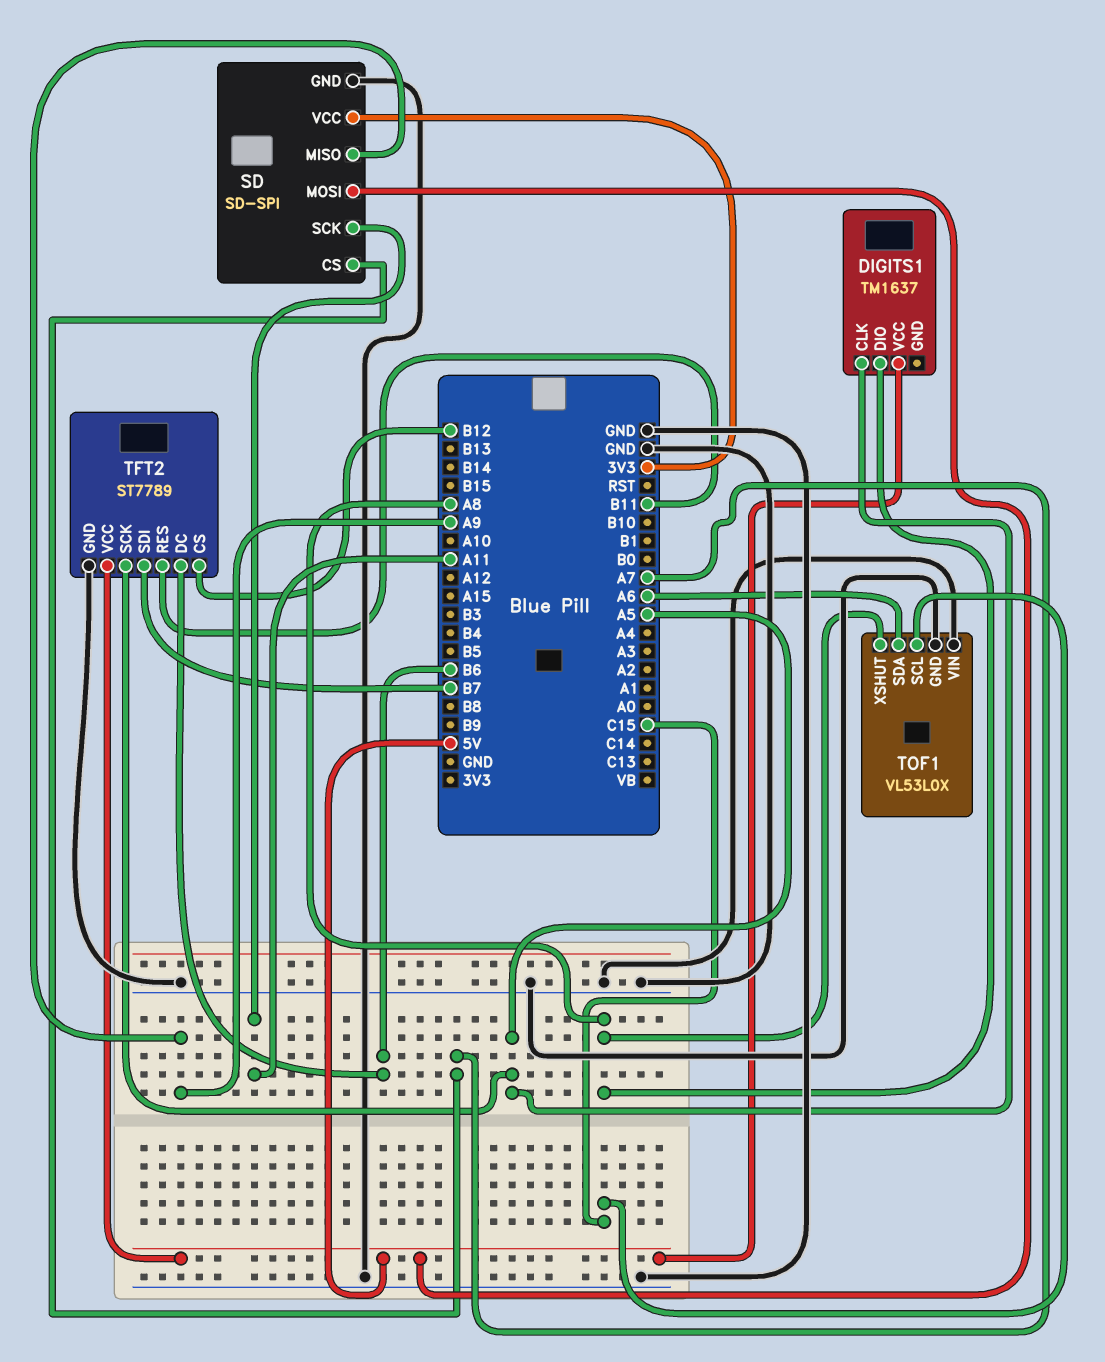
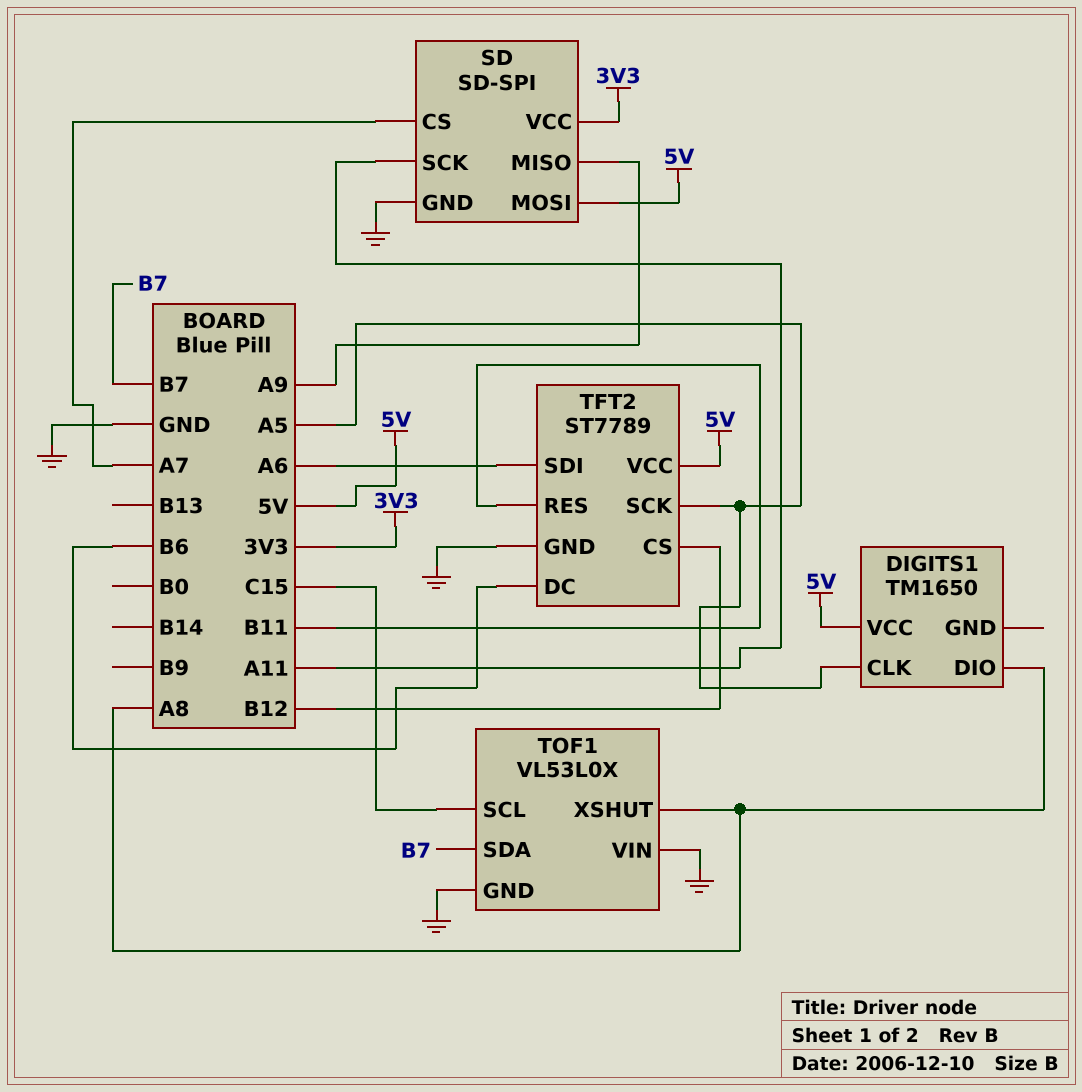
DIGITS1: TM1637 -> TM1650
TFT2 pin SDI: B7 -> A6
TOF1 pin SDA: A6 -> B7

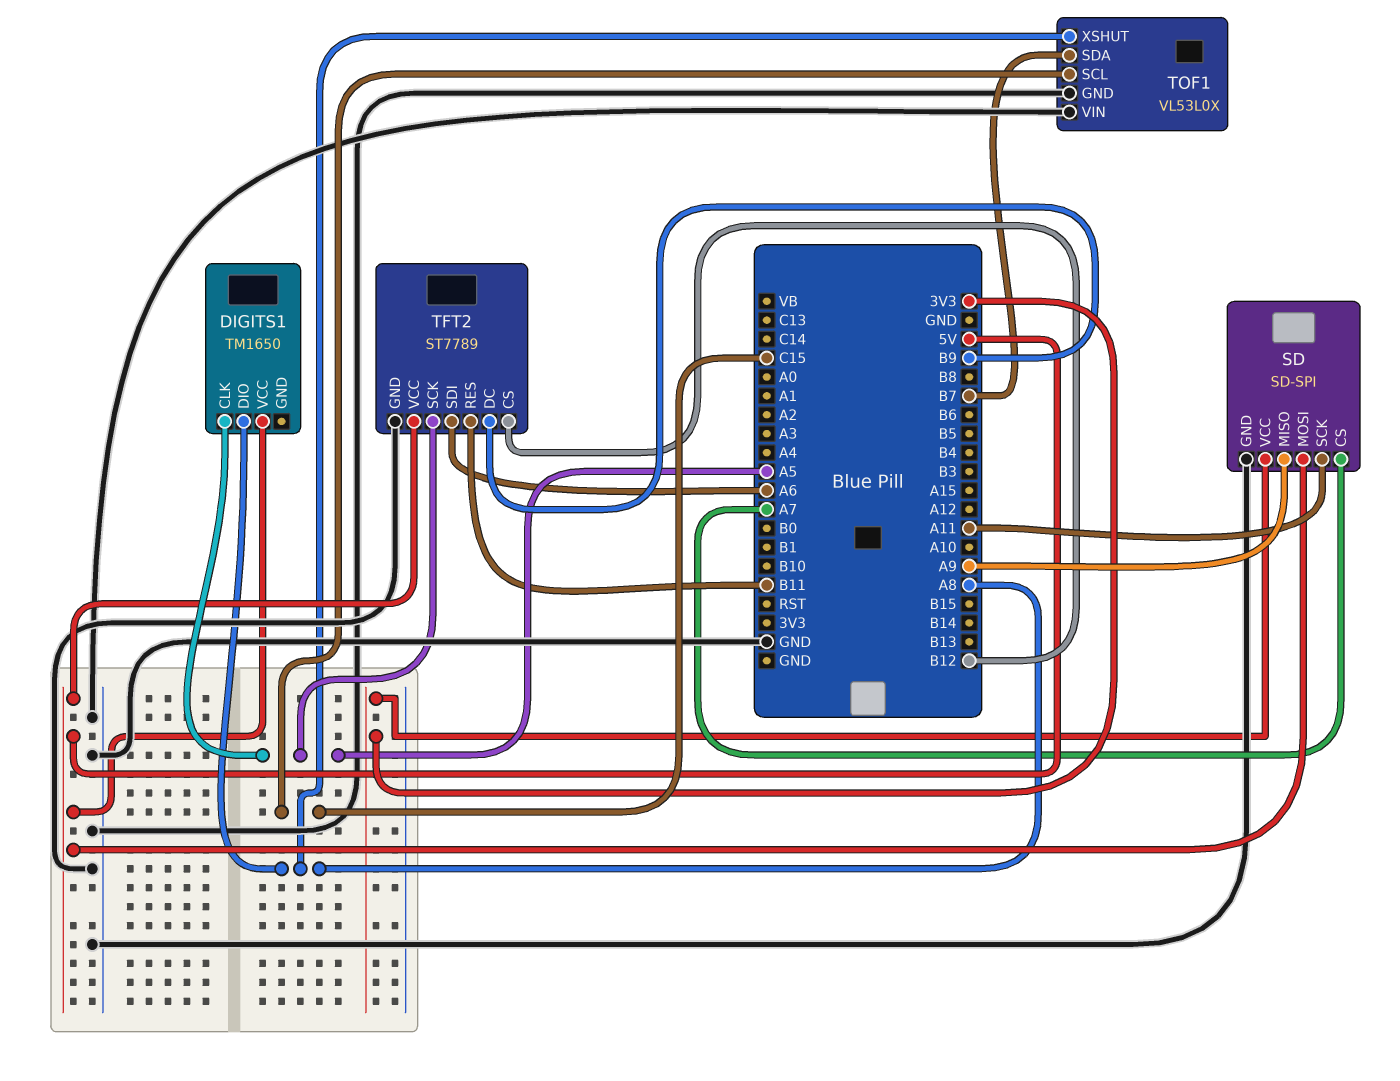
TFT2 pin DC: B6 -> B9

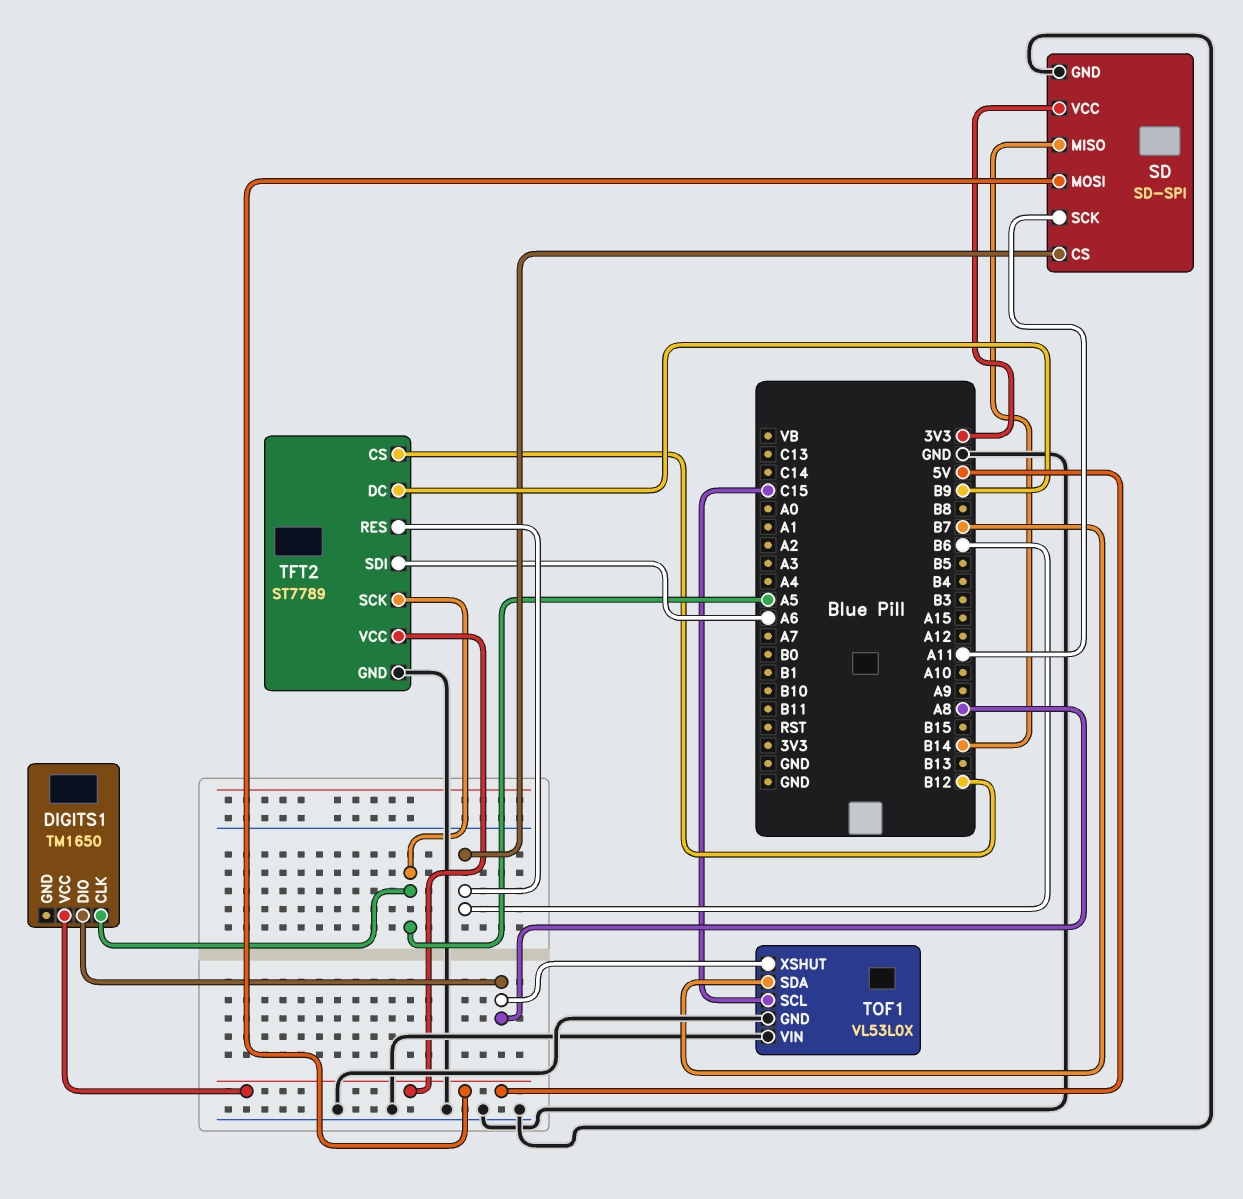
SD pin CS: A7 -> B6
SD pin MISO: A9 -> B14
TFT2 pin RES: B11 -> B6

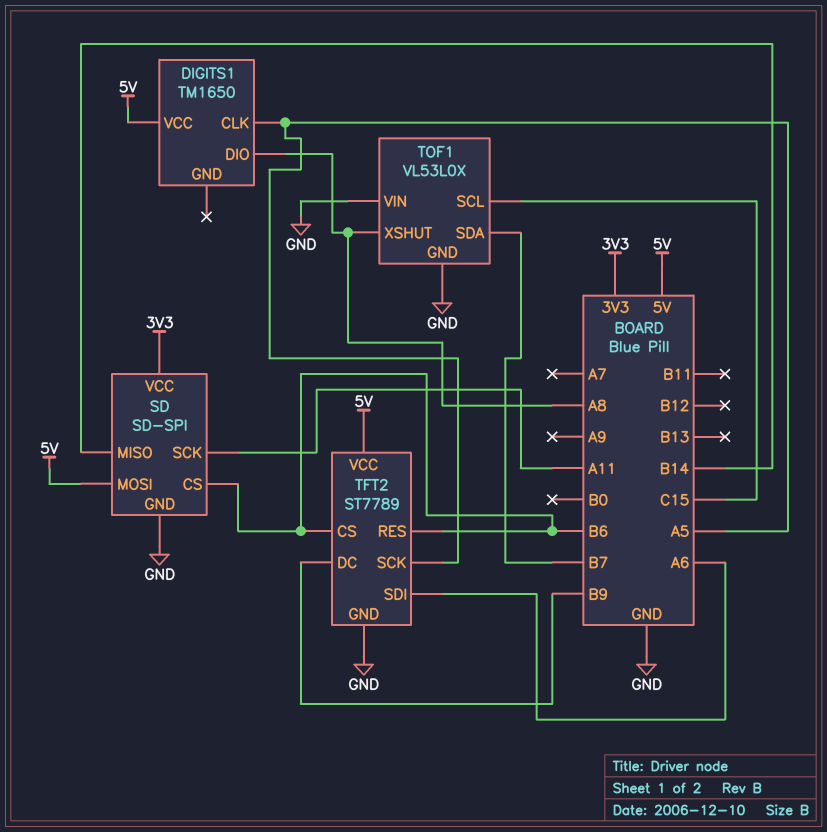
TFT2 pin CS: B12 -> B6

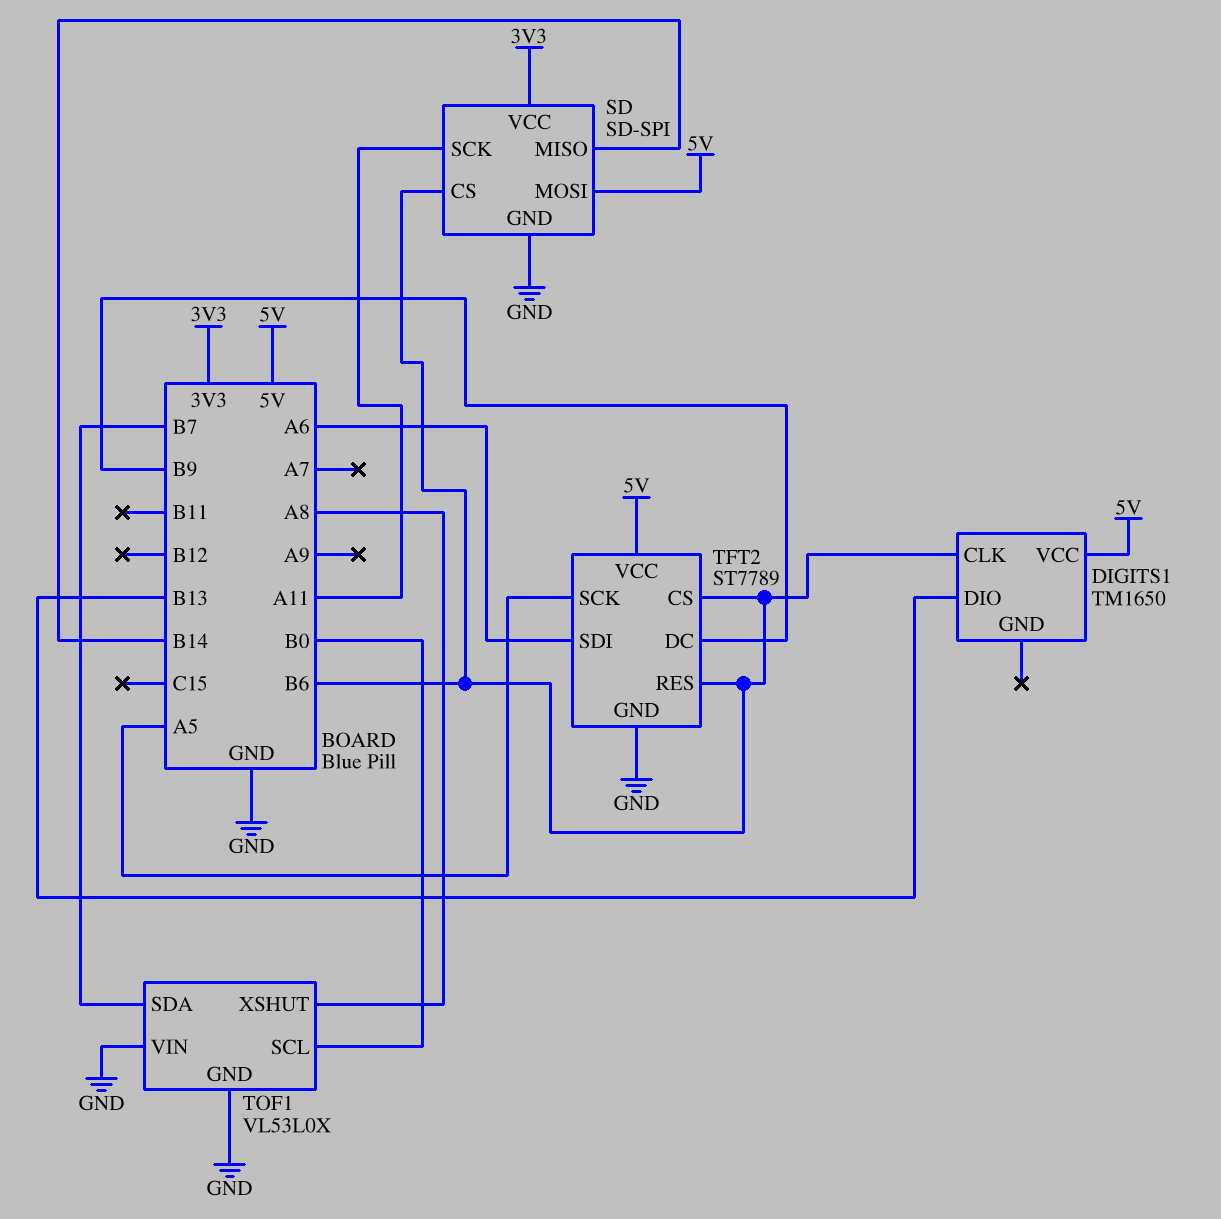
DIGITS1 pin CLK: A5 -> B6
DIGITS1 pin DIO: A8 -> B13
TOF1 pin SCL: C15 -> B0

